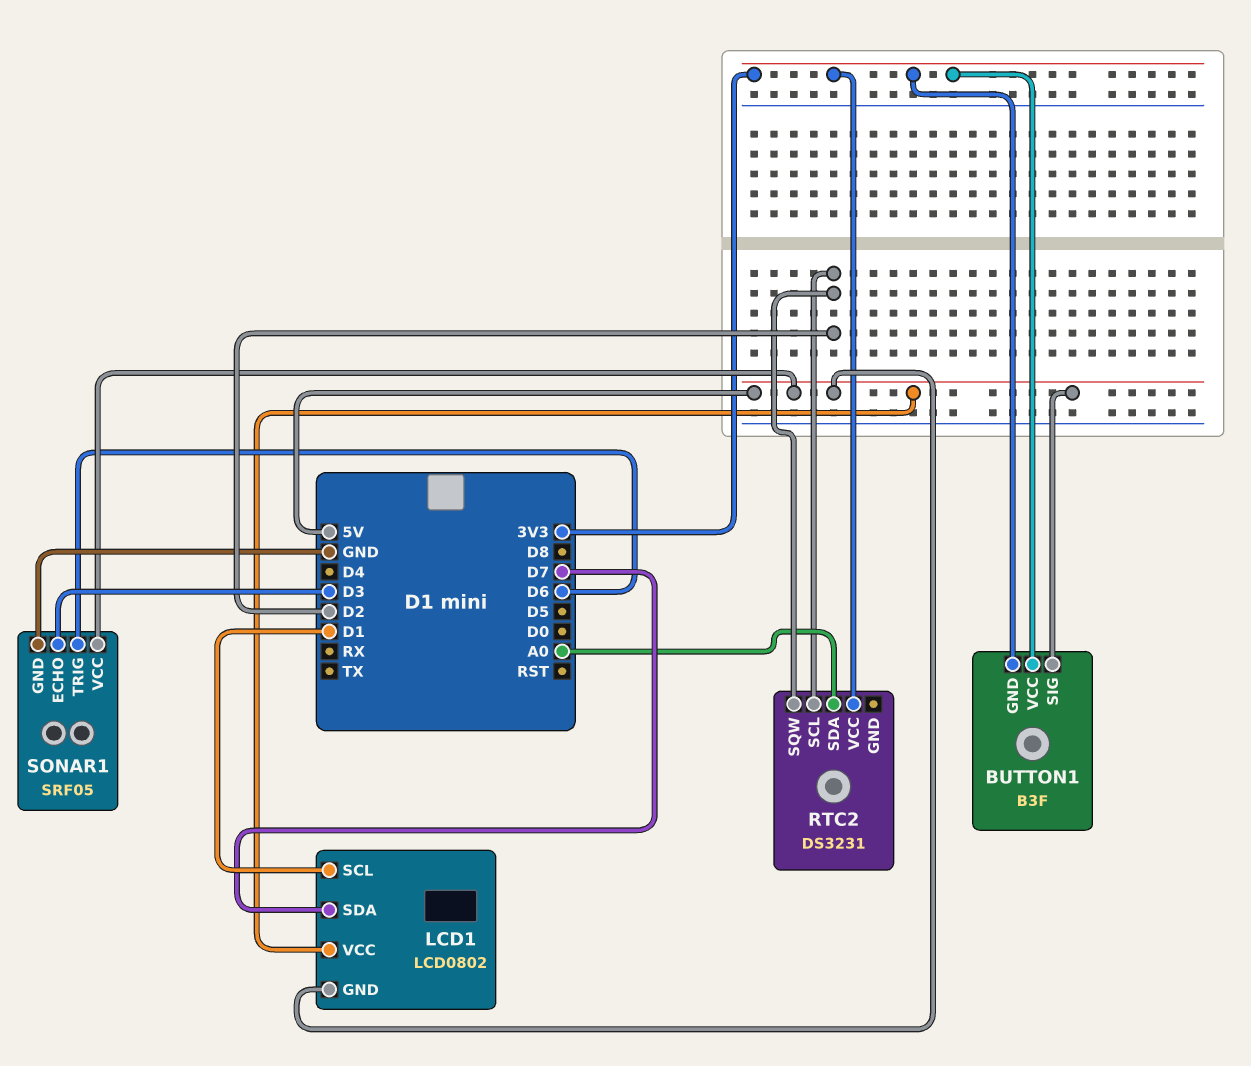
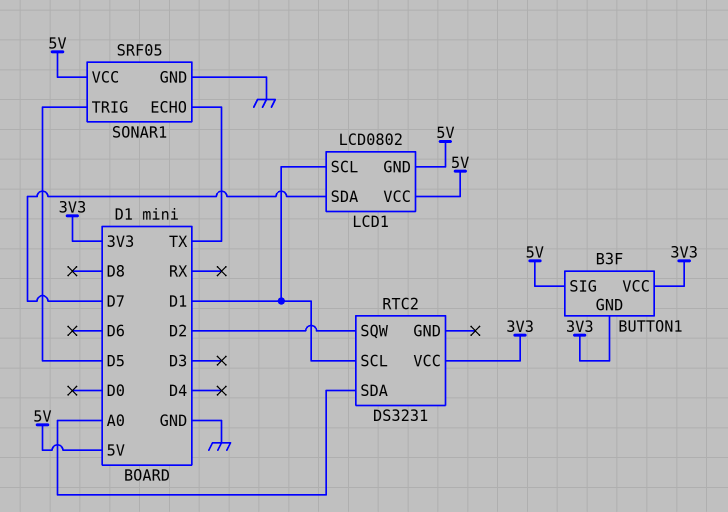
RTC2 pin SCL: D2 -> D1
SONAR1 pin ECHO: D3 -> TX
SONAR1 pin TRIG: D6 -> D5

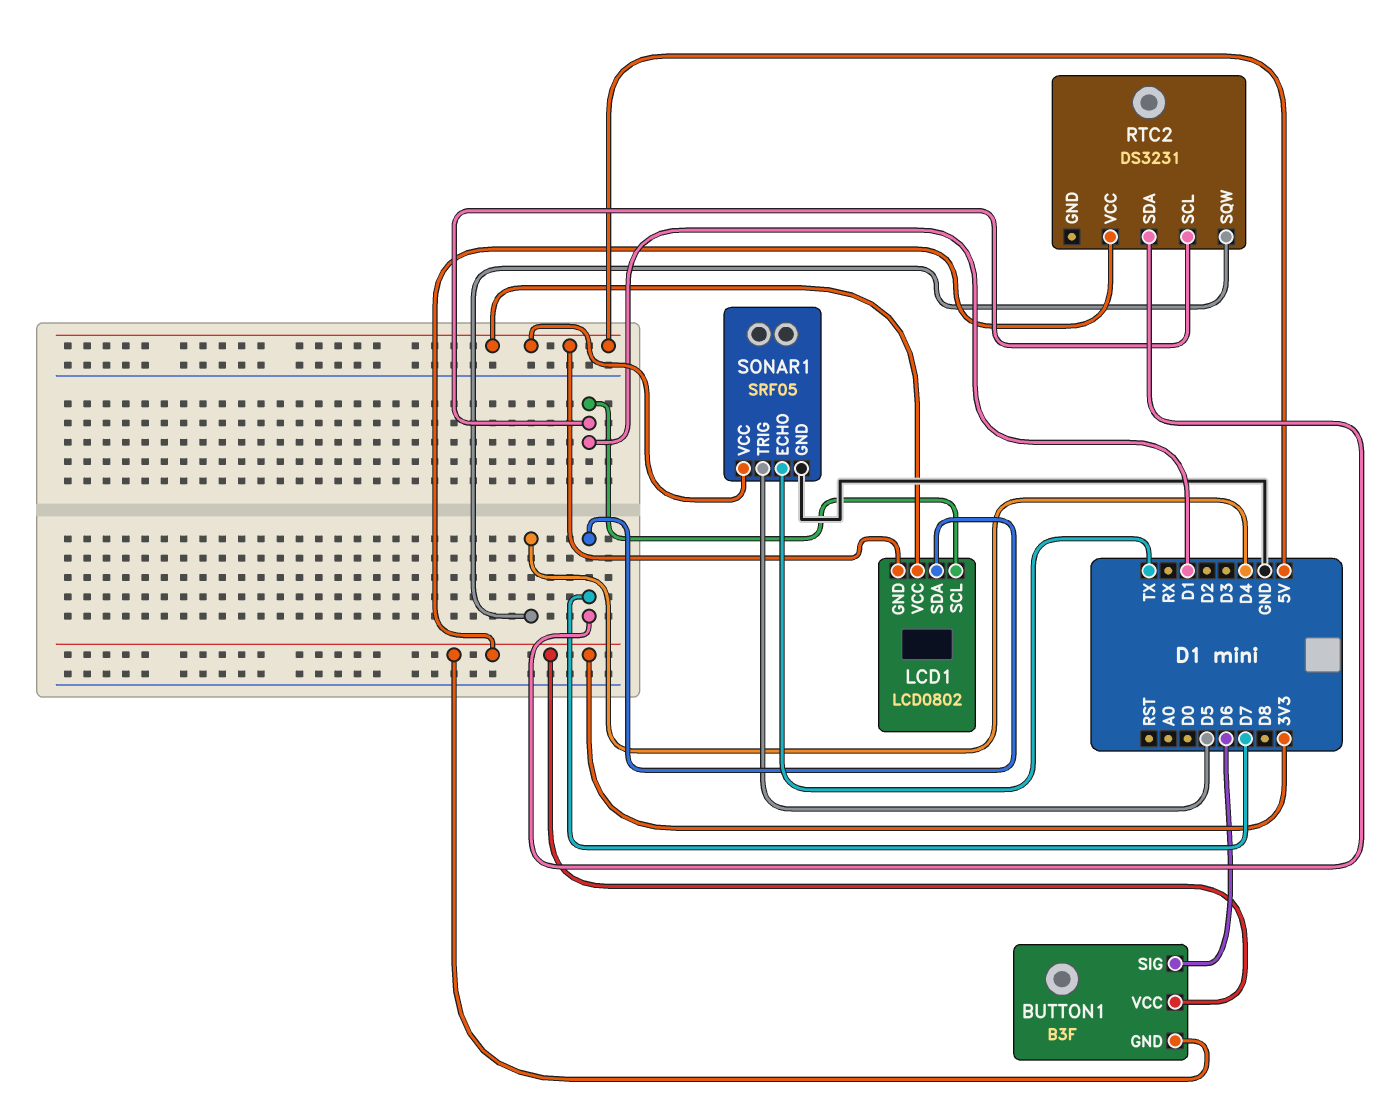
BUTTON1 pin SIG: 5V -> D6
RTC2 pin SDA: A0 -> D7
RTC2 pin SQW: D2 -> D4

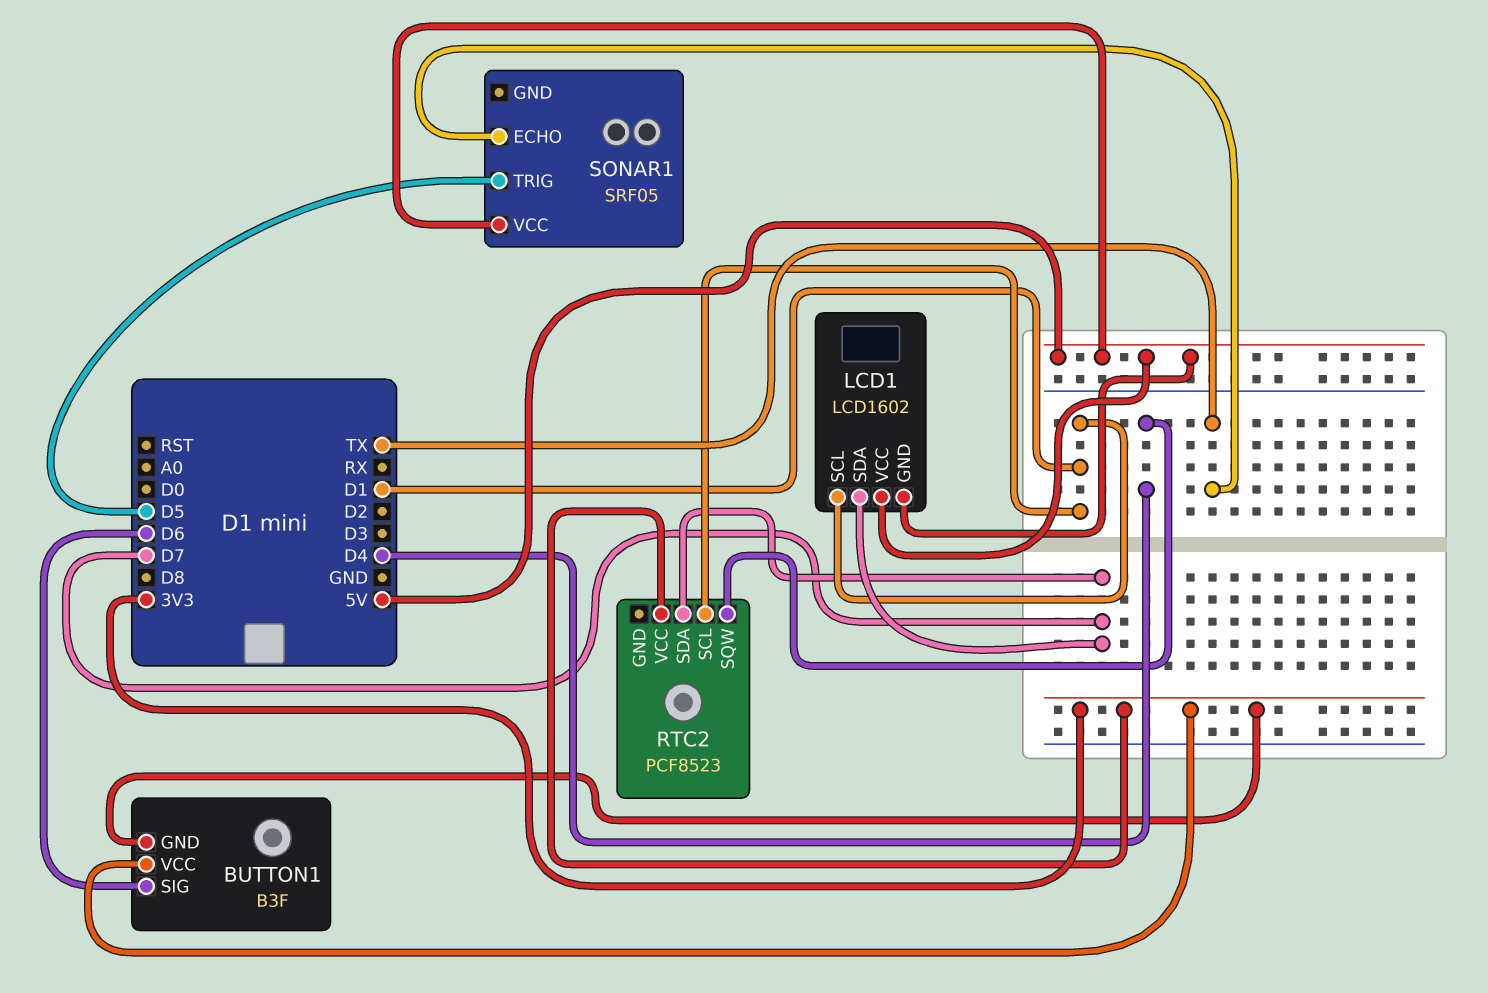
LCD1: LCD0802 -> LCD1602
RTC2: DS3231 -> PCF8523
SONAR1 pin GND: GND -> none

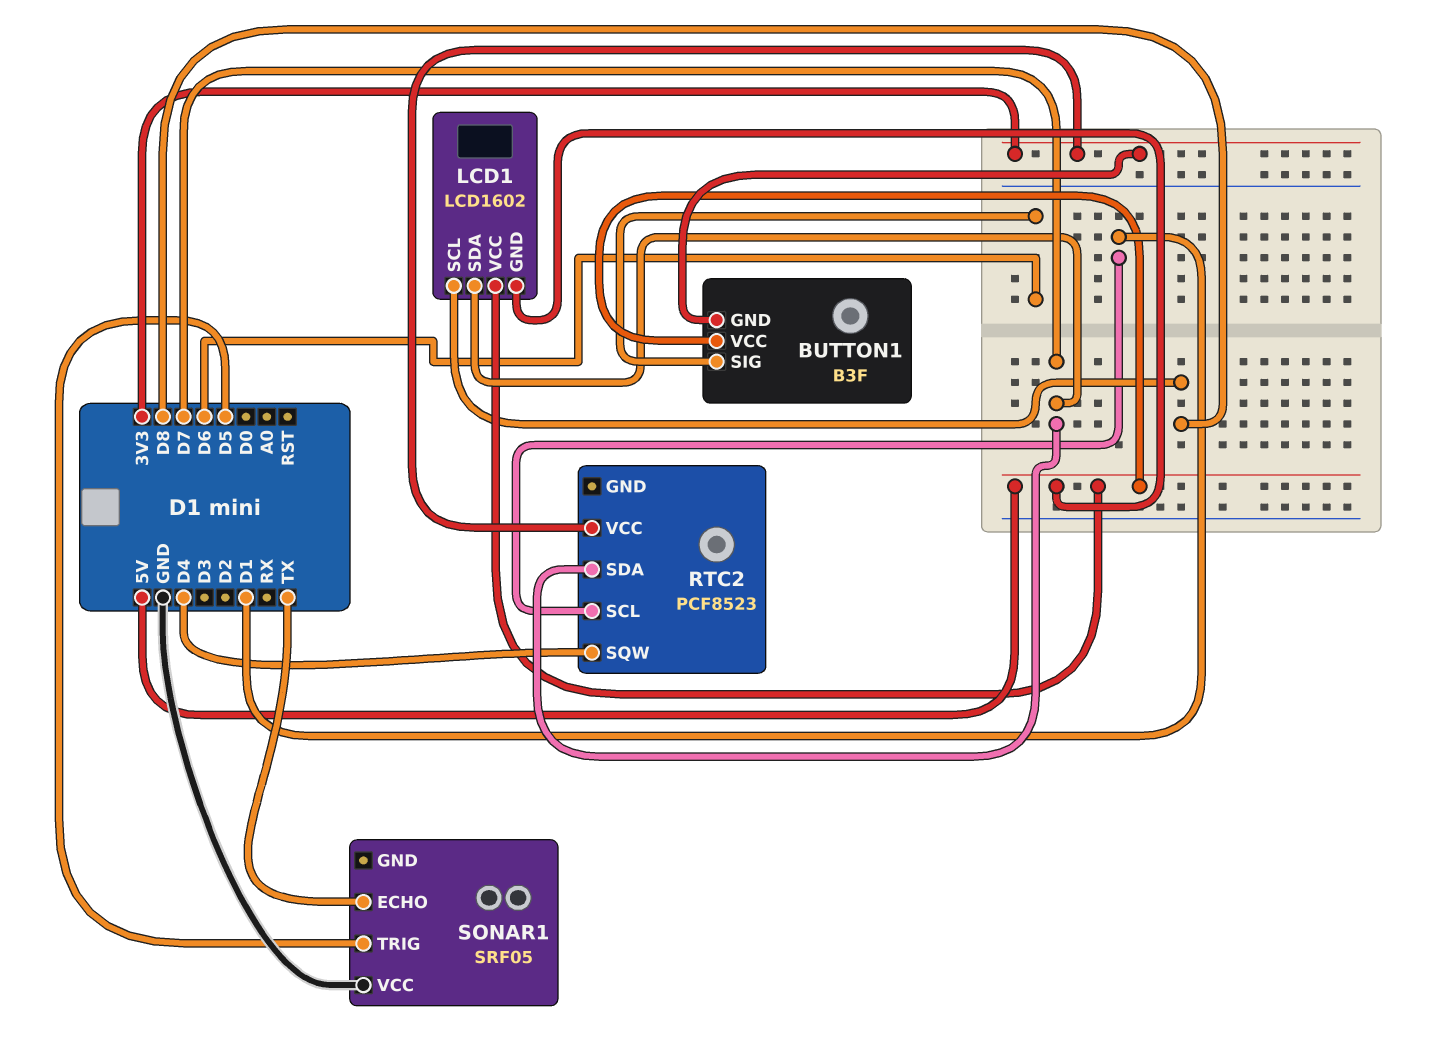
BUTTON1 pin VCC: 3V3 -> 5V
LCD1 pin SCL: D1 -> D8
SONAR1 pin VCC: 5V -> GND

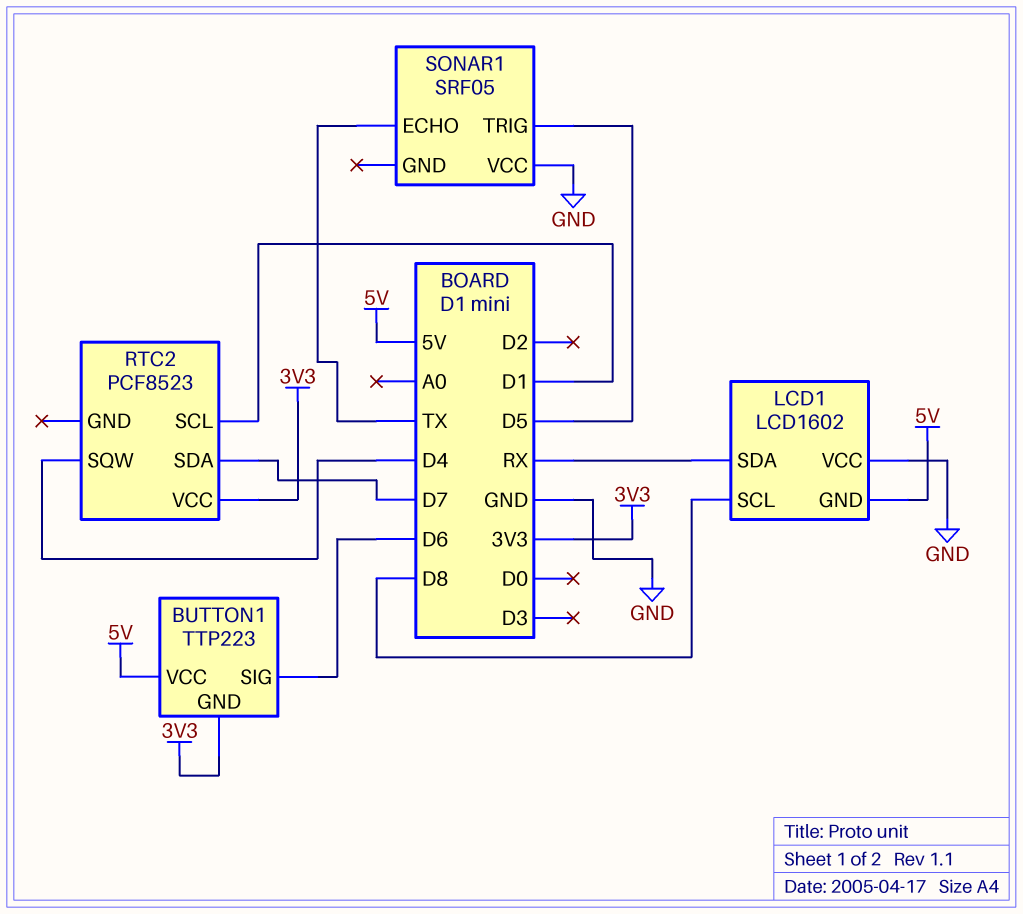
BUTTON1: B3F -> TTP223
LCD1 pin SDA: D7 -> RX
LCD1 pin VCC: 5V -> GND

